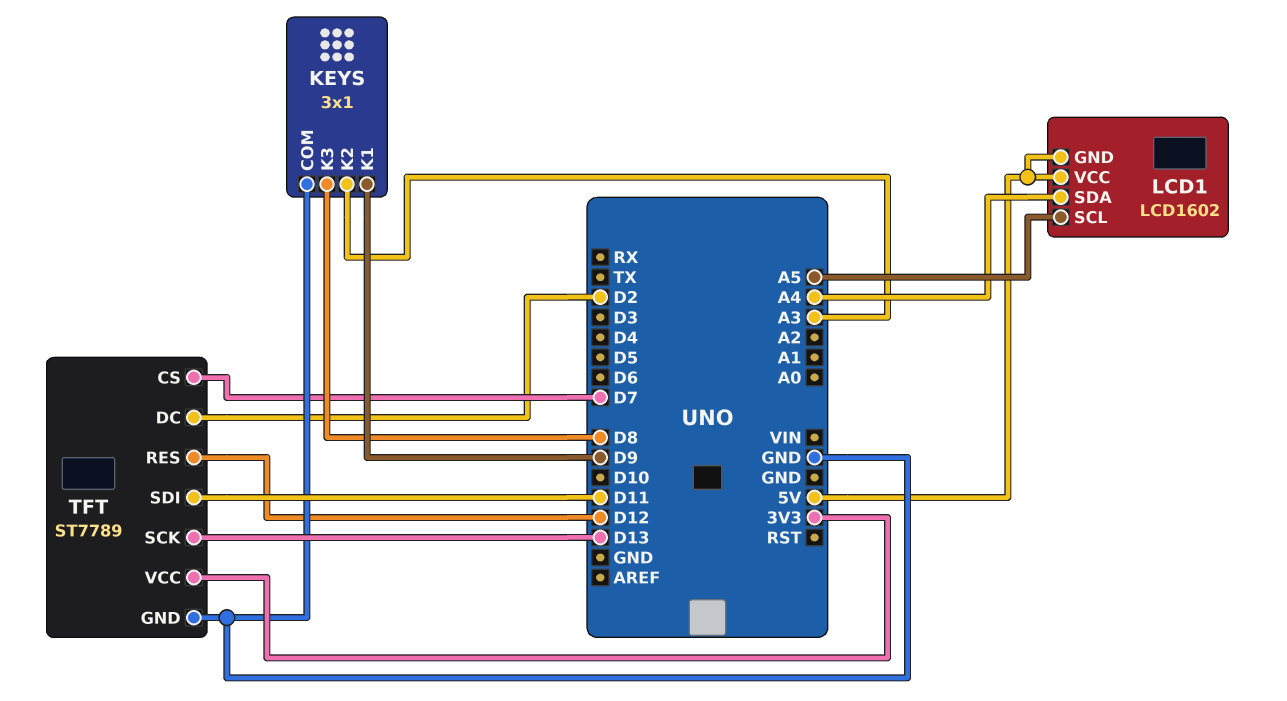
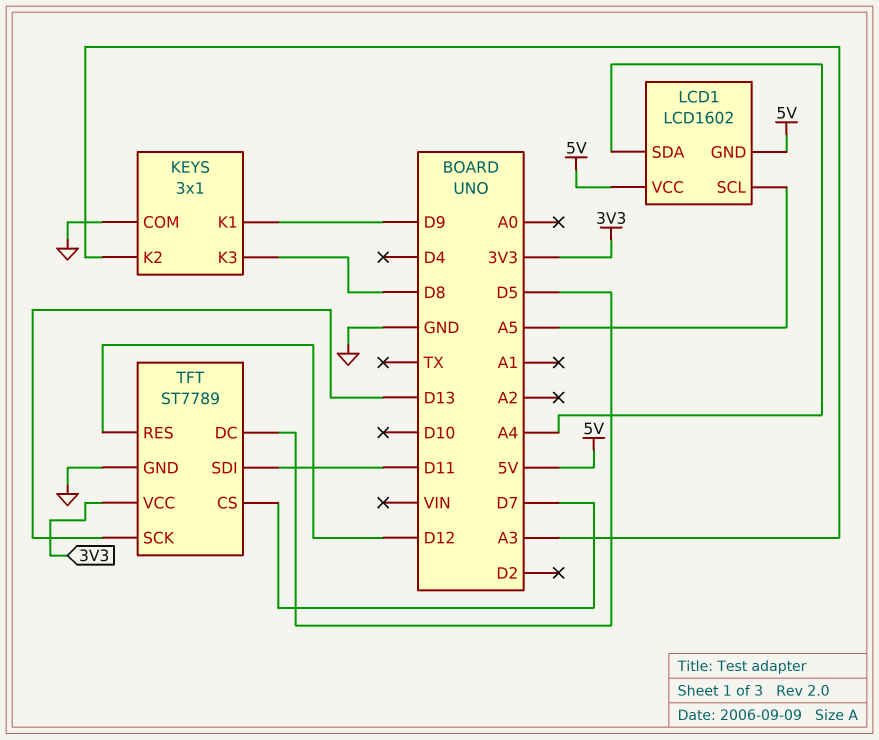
TFT pin DC: D2 -> D5

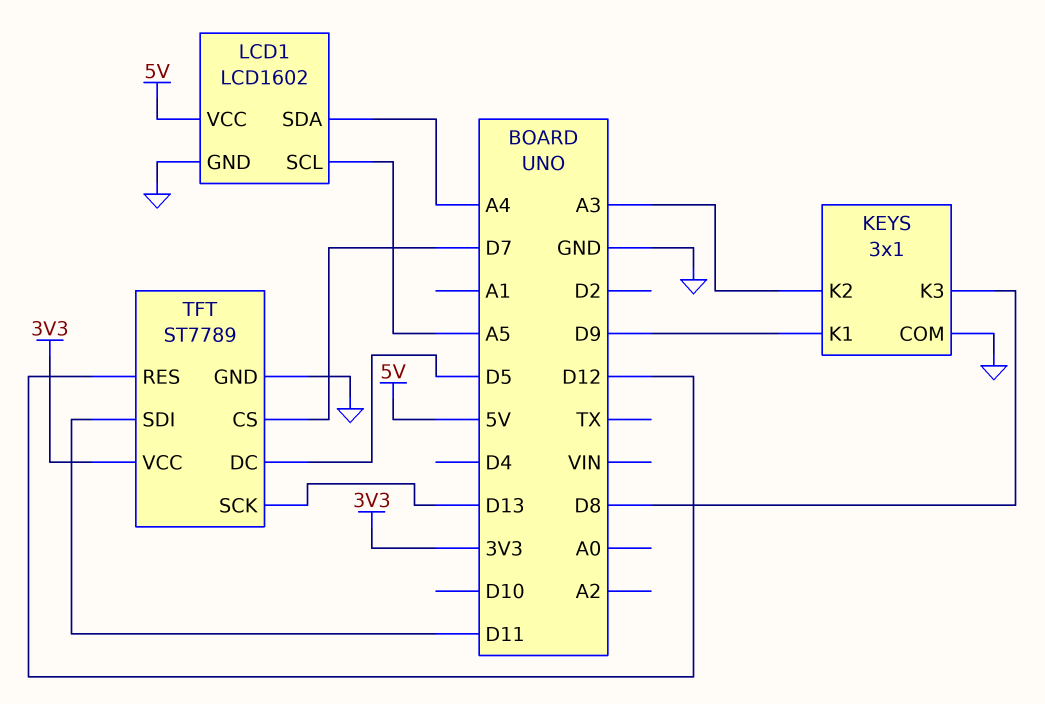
LCD1 pin GND: 5V -> GND

